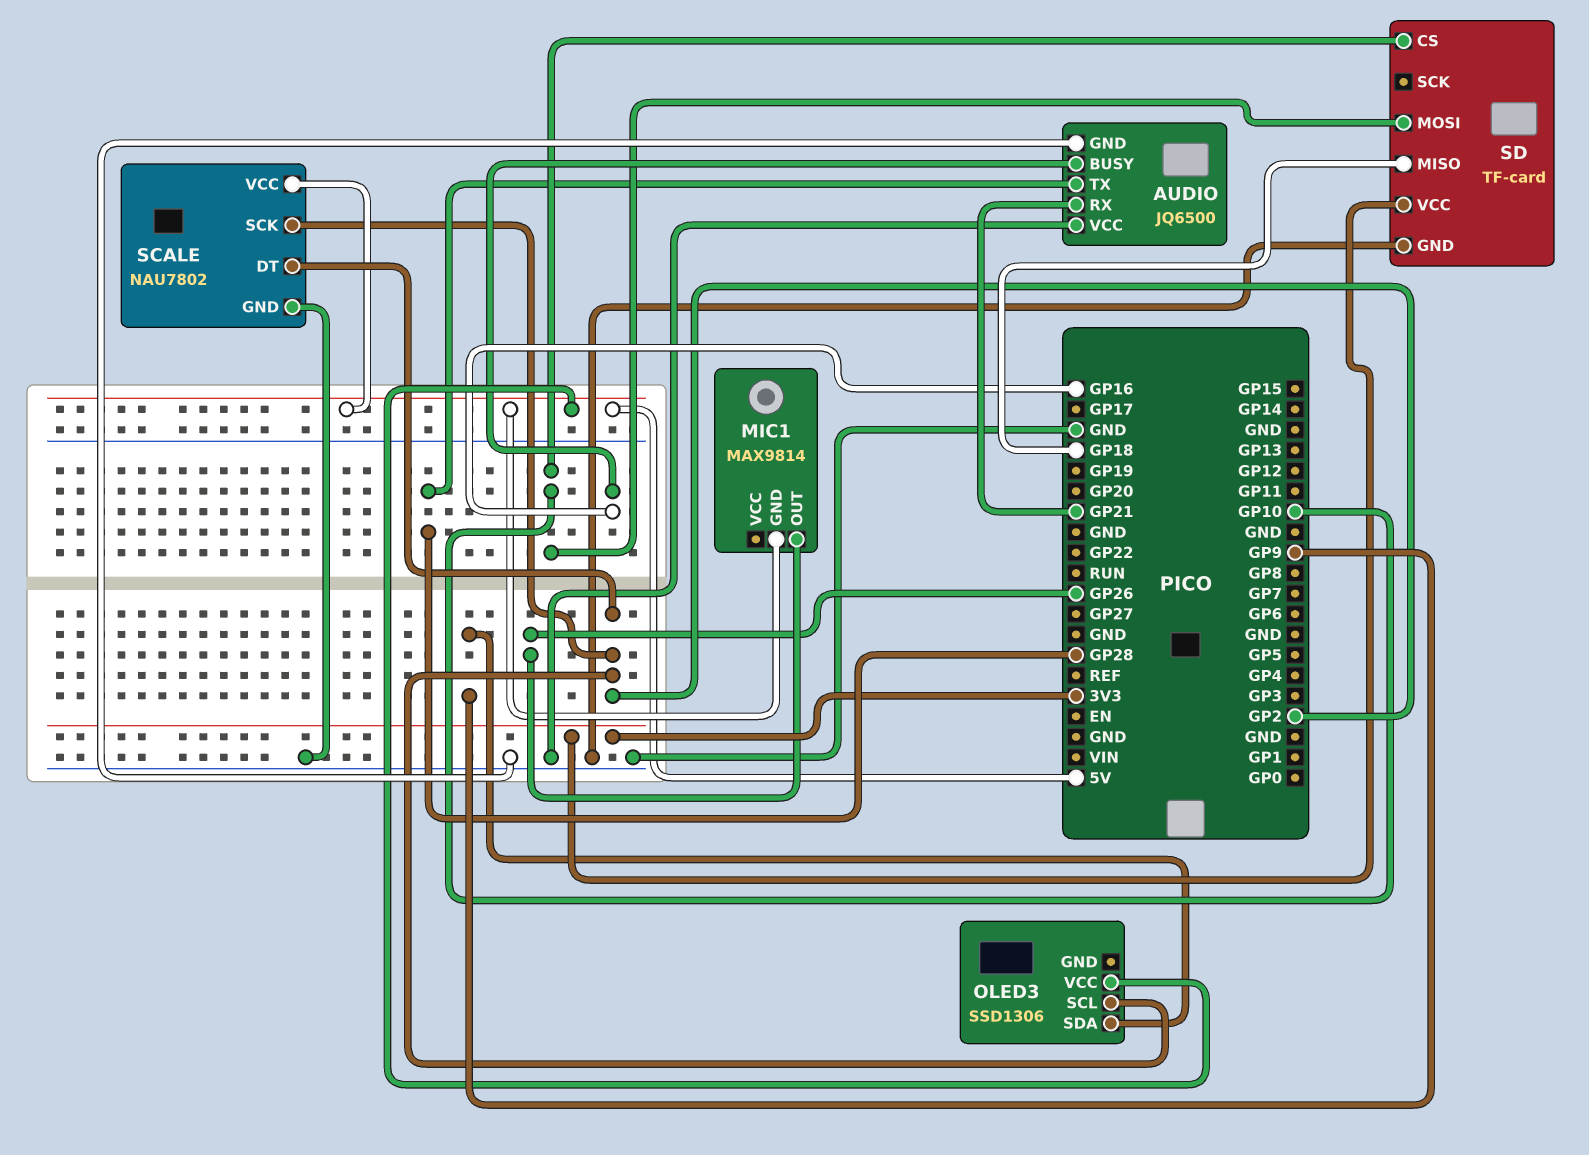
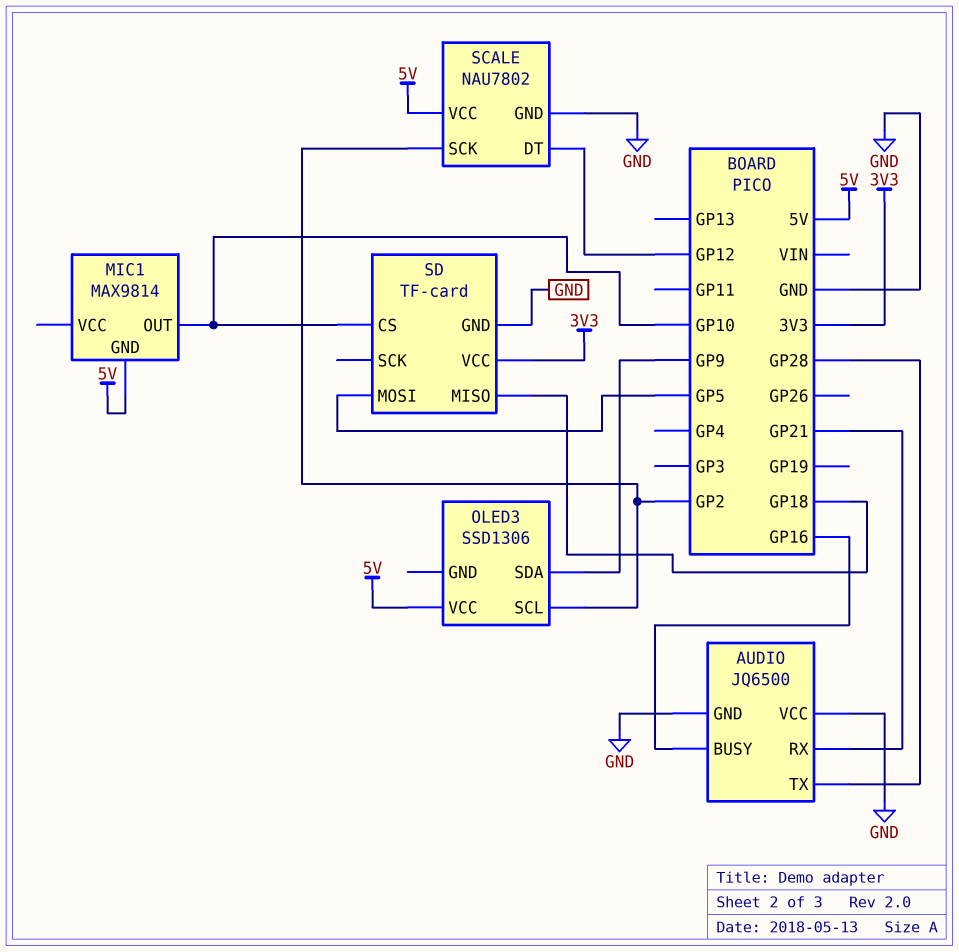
MIC1 pin OUT: GP26 -> GP10
SCALE pin DT: GP2 -> GP12
SD pin MOSI: GP10 -> GP5

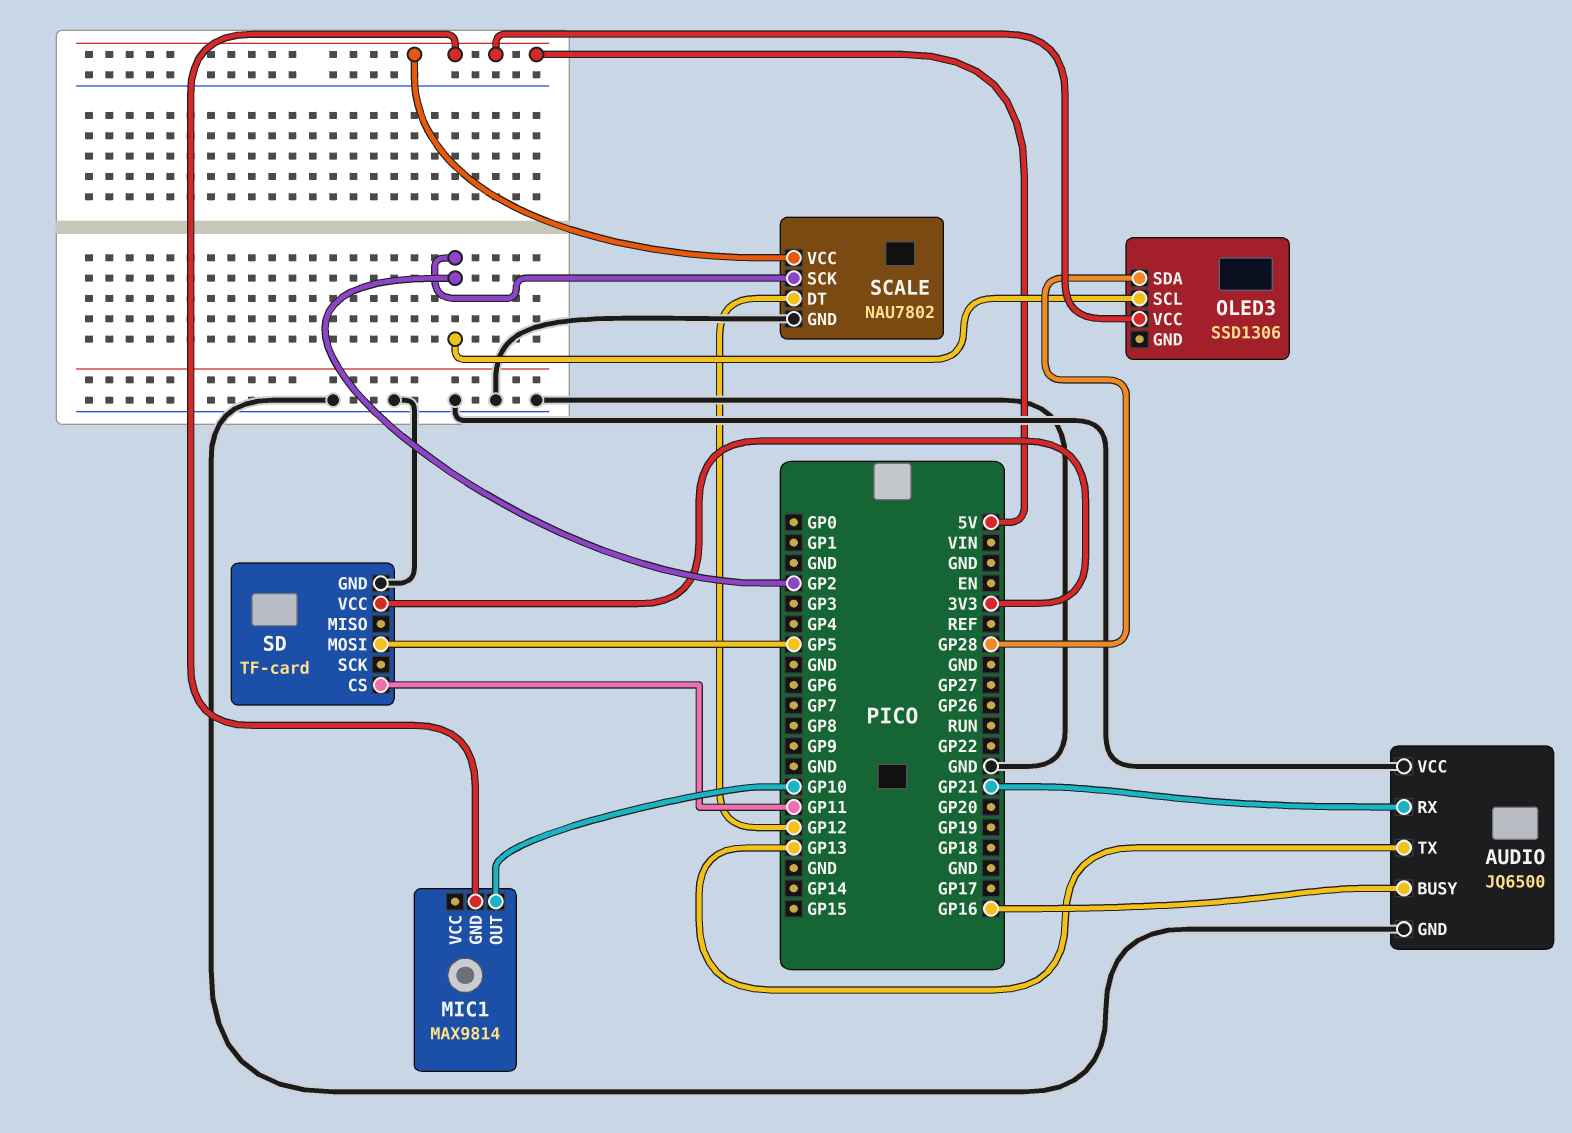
AUDIO pin TX: GP28 -> GP13
OLED3 pin SDA: GP9 -> GP28
SD pin CS: GP10 -> GP11
SD pin MISO: GP18 -> none

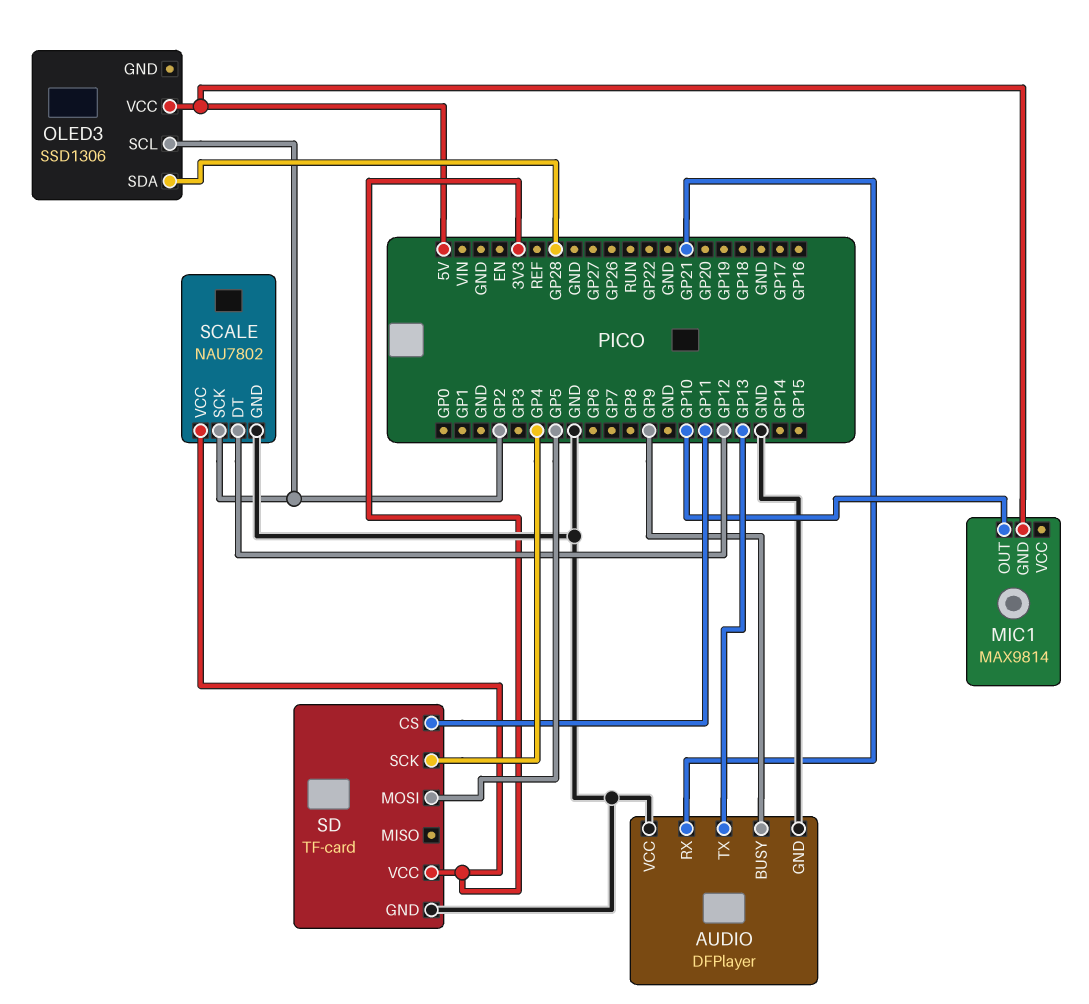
AUDIO: JQ6500 -> DFPlayer
AUDIO pin BUSY: GP16 -> GP9
SCALE pin VCC: 5V -> 3V3
SD pin SCK: none -> GP4

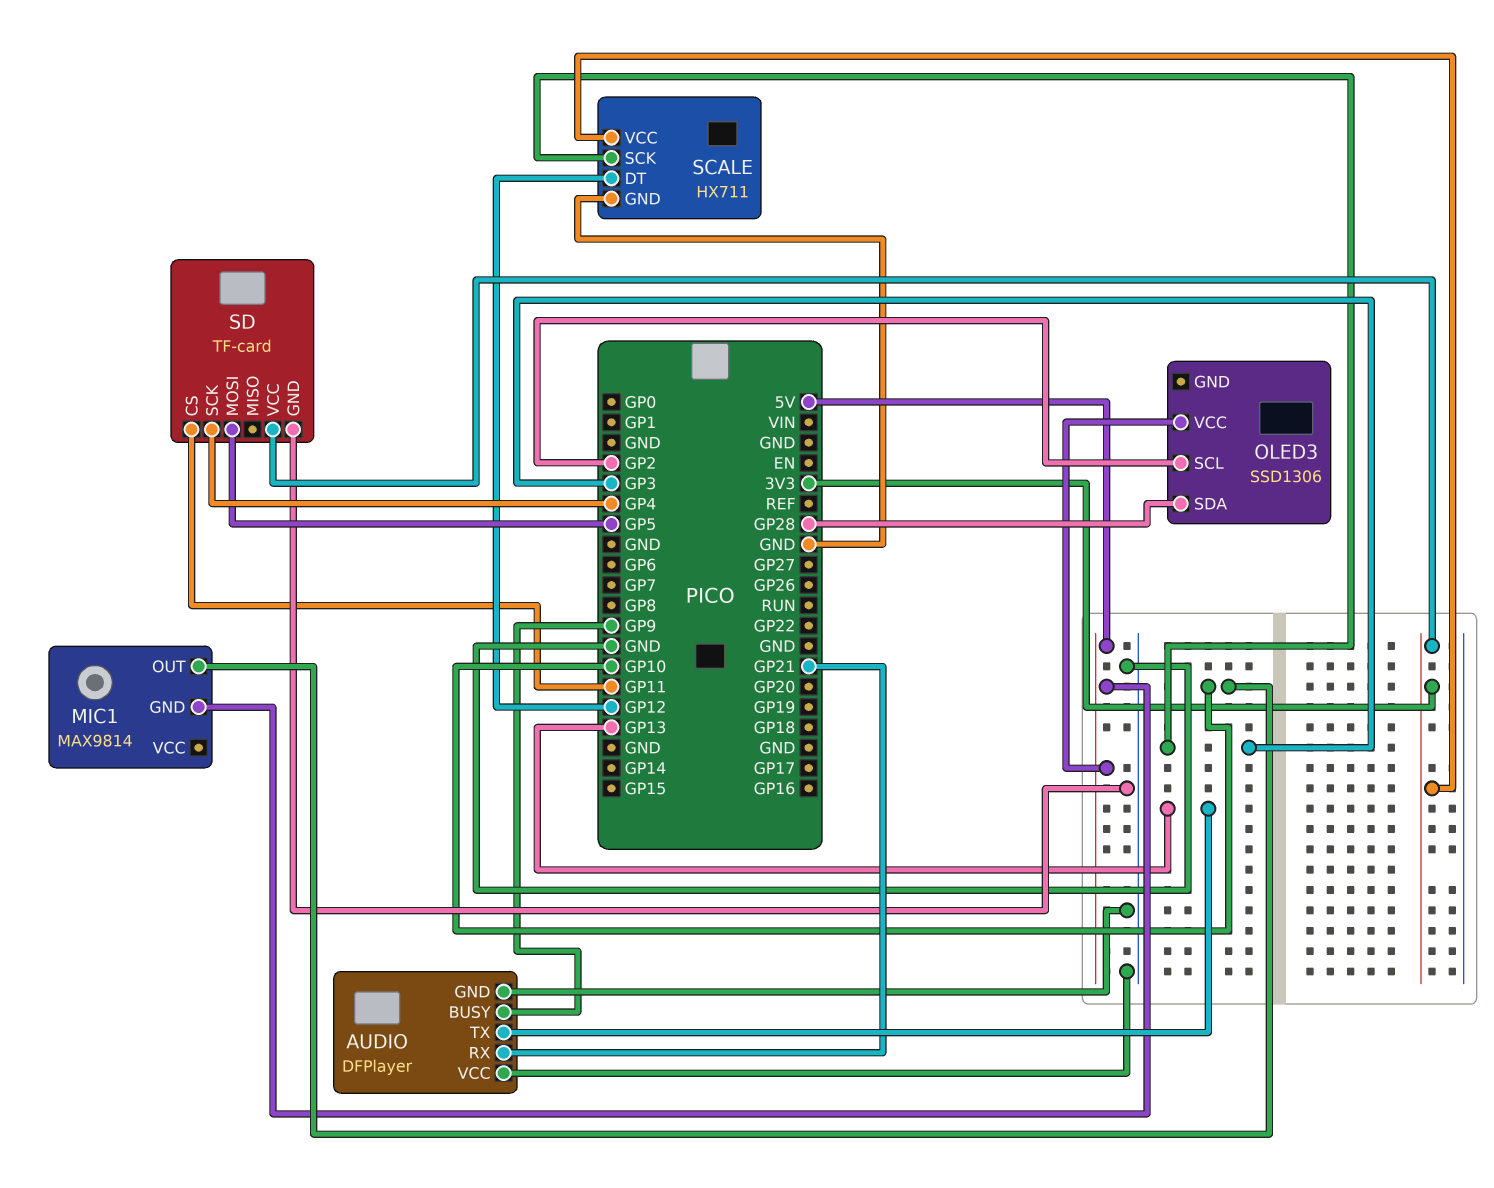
SCALE: NAU7802 -> HX711
SCALE pin SCK: GP2 -> GP3

